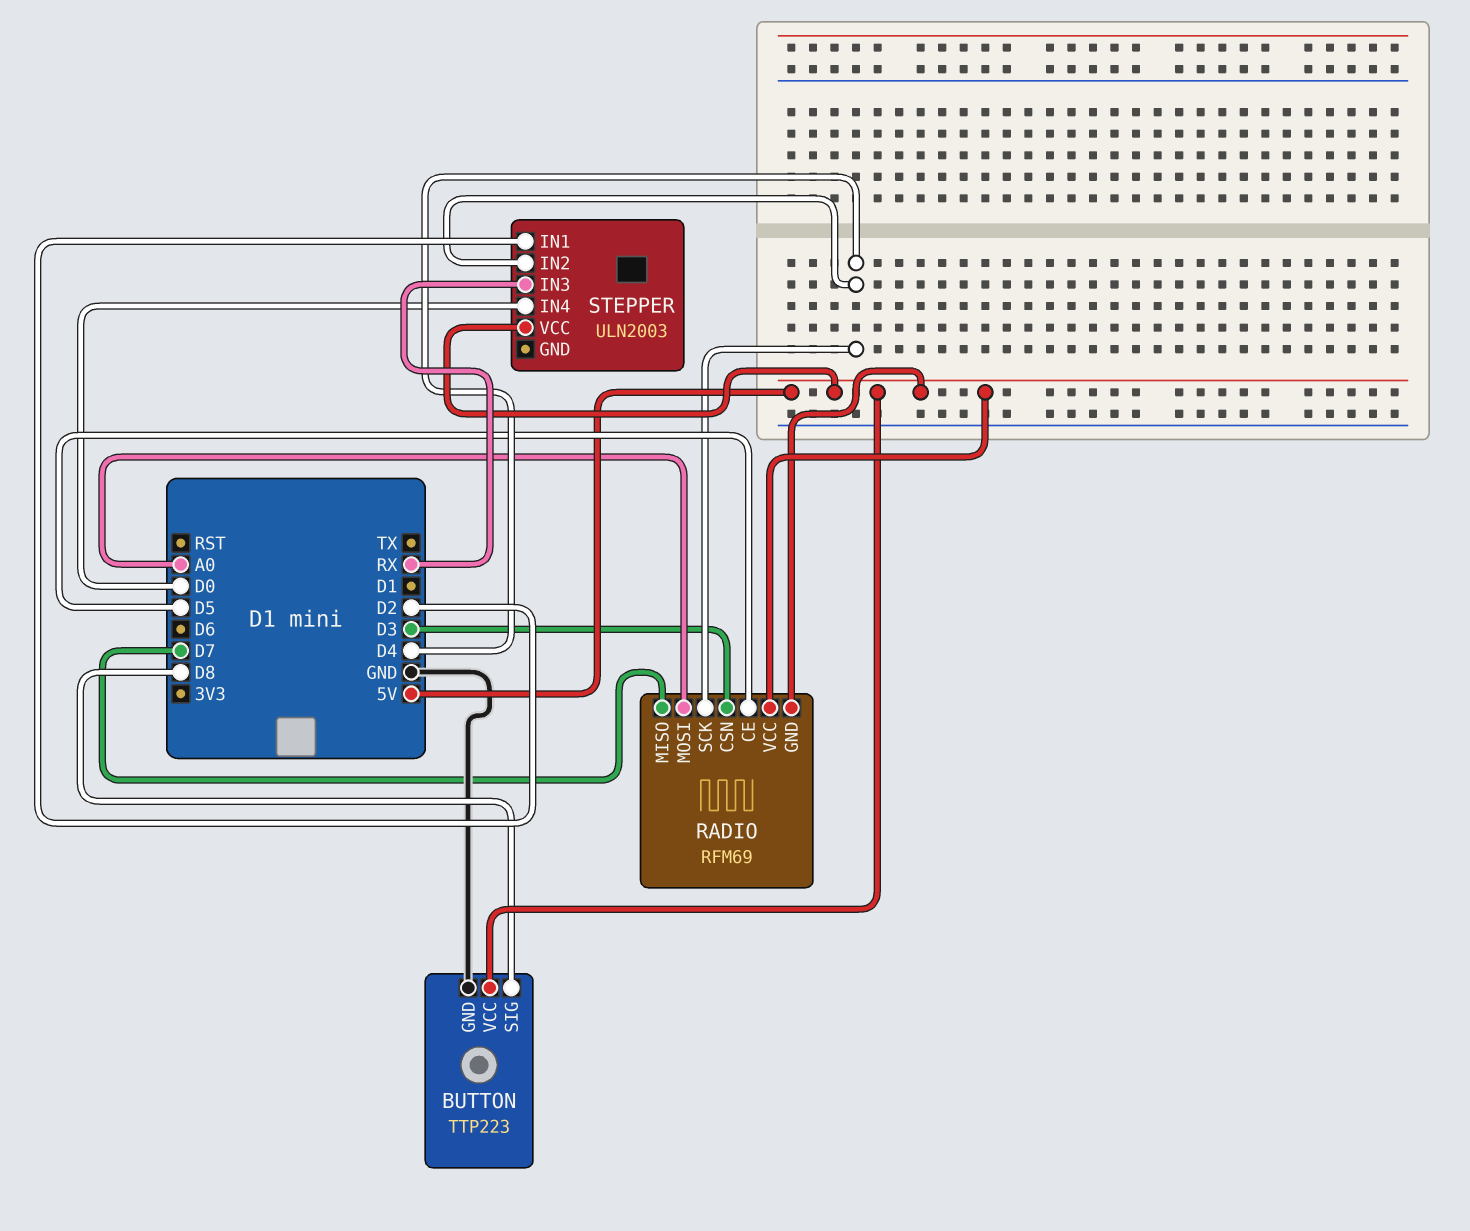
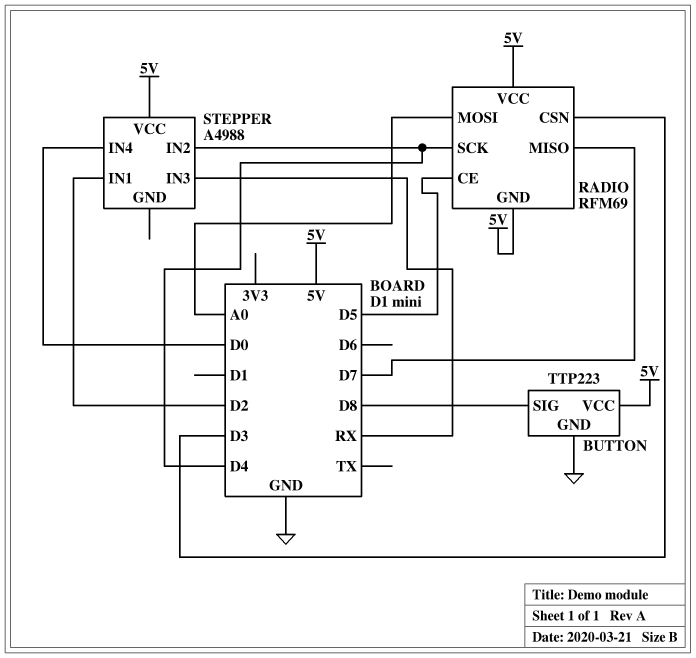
STEPPER: ULN2003 -> A4988

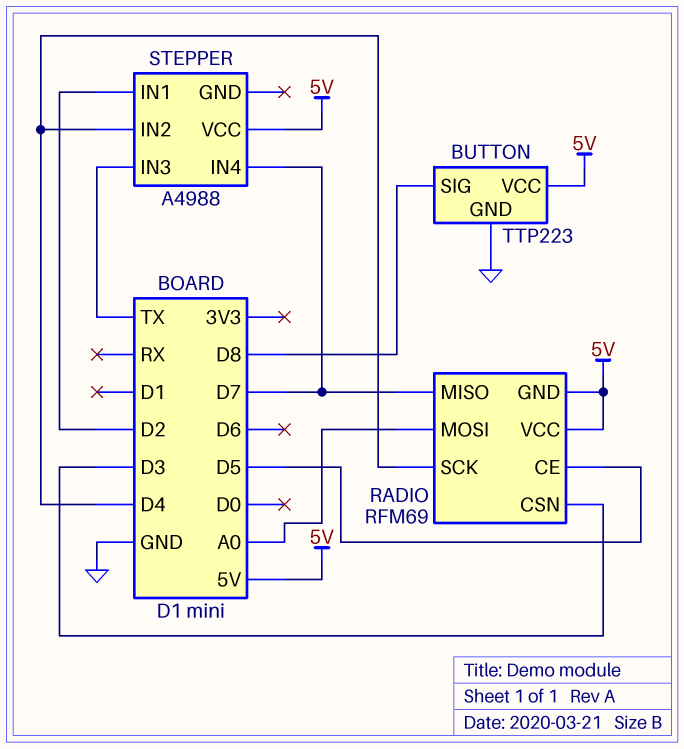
STEPPER pin IN3: RX -> TX
STEPPER pin IN4: D0 -> D7

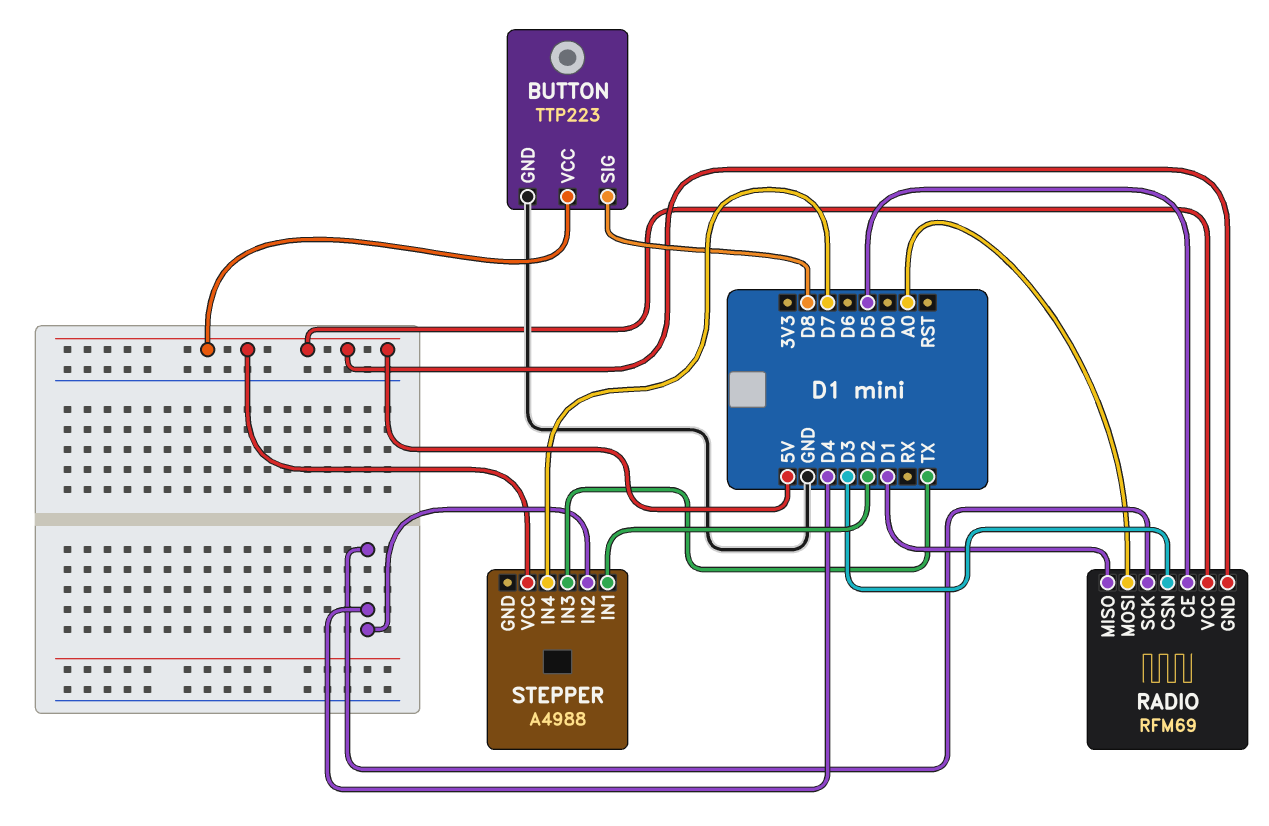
RADIO pin MISO: D7 -> D1

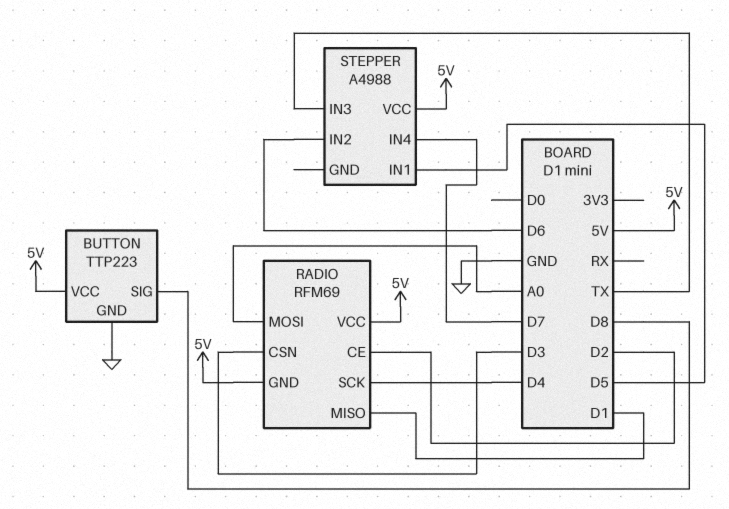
RADIO pin CE: D5 -> D2
STEPPER pin IN1: D2 -> D5
STEPPER pin IN2: D4 -> D6

